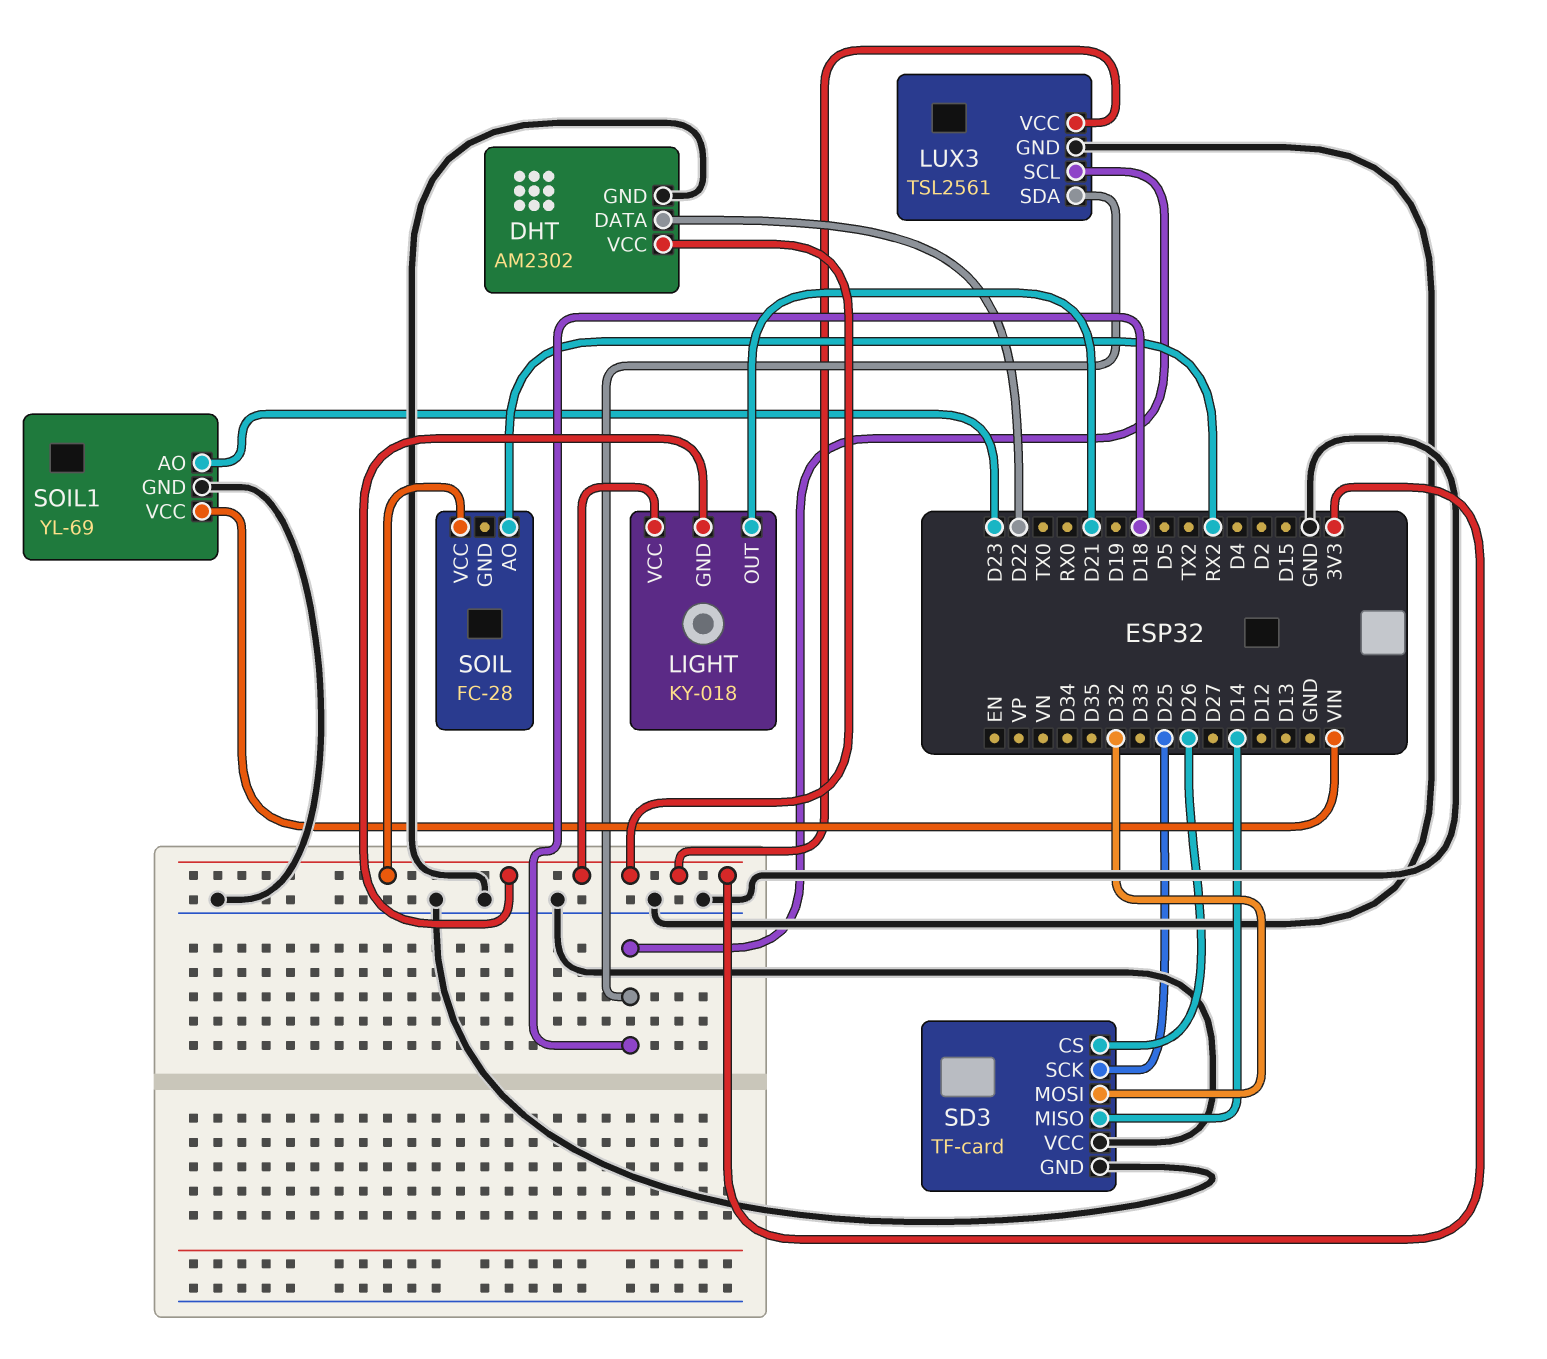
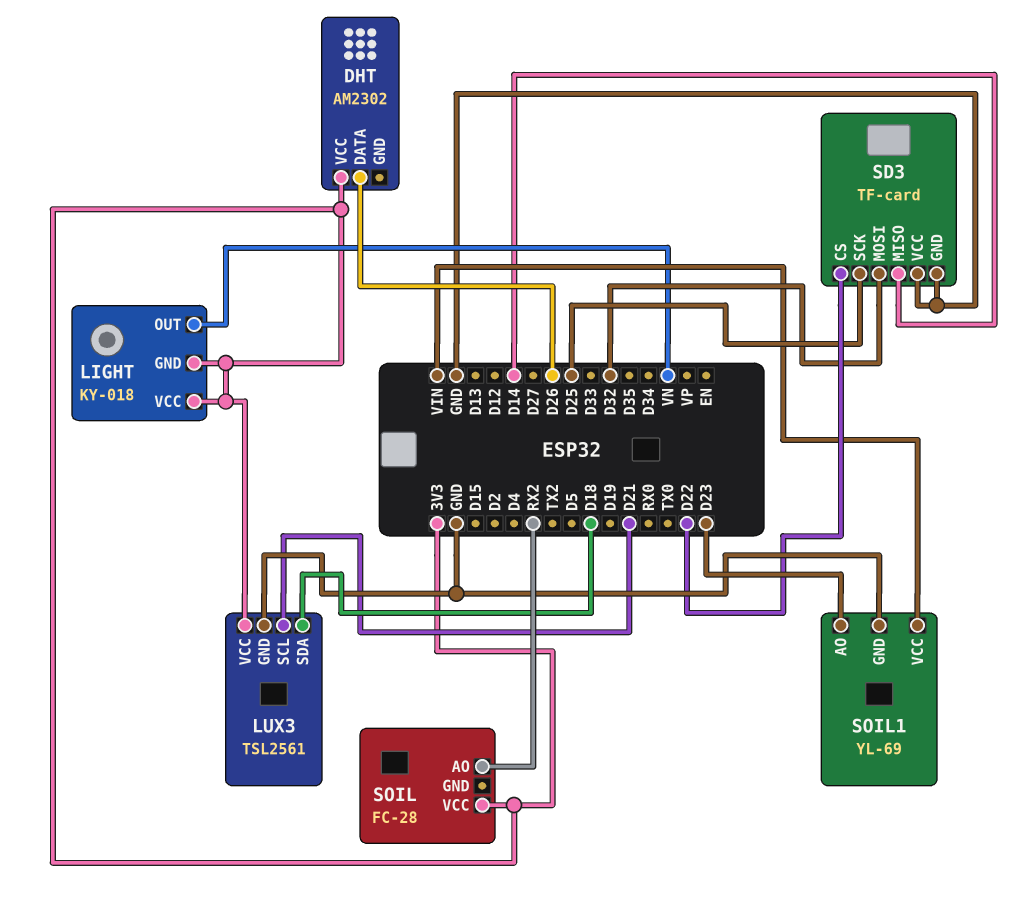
DHT pin DATA: D22 -> D26
DHT pin GND: GND -> none
LIGHT pin OUT: D21 -> VN
LUX3 pin SCL: D18 -> D21
SD3 pin CS: D26 -> D22

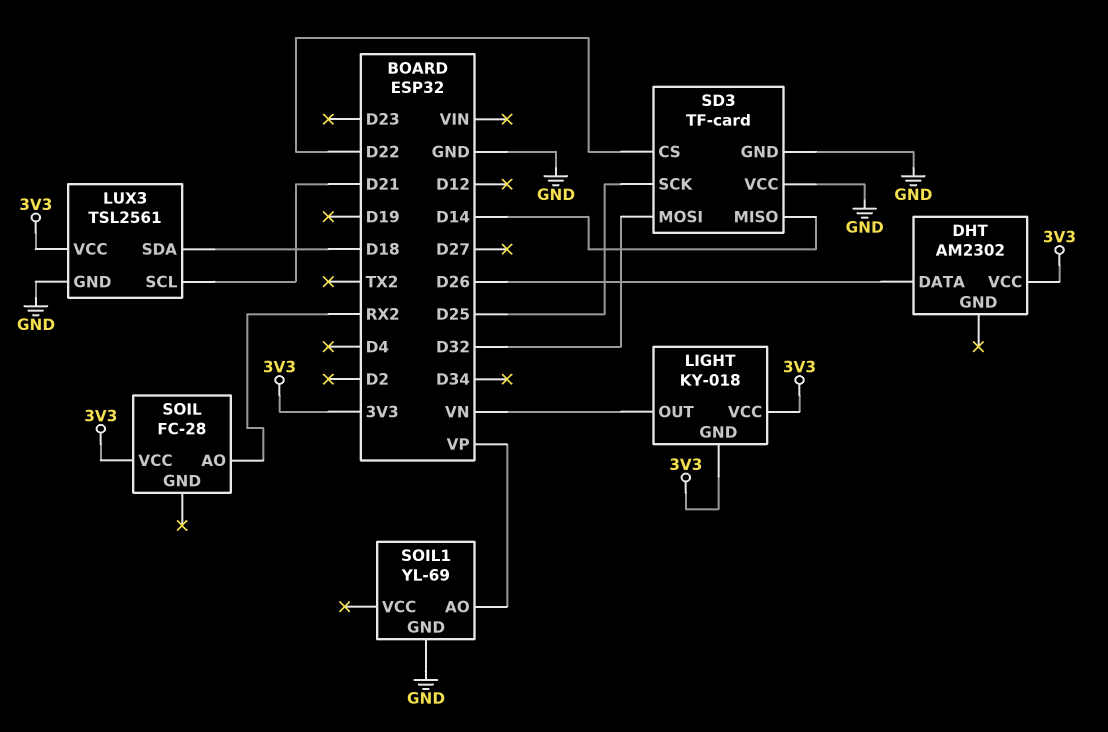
SOIL1 pin AO: D23 -> VP
SOIL1 pin VCC: VIN -> none

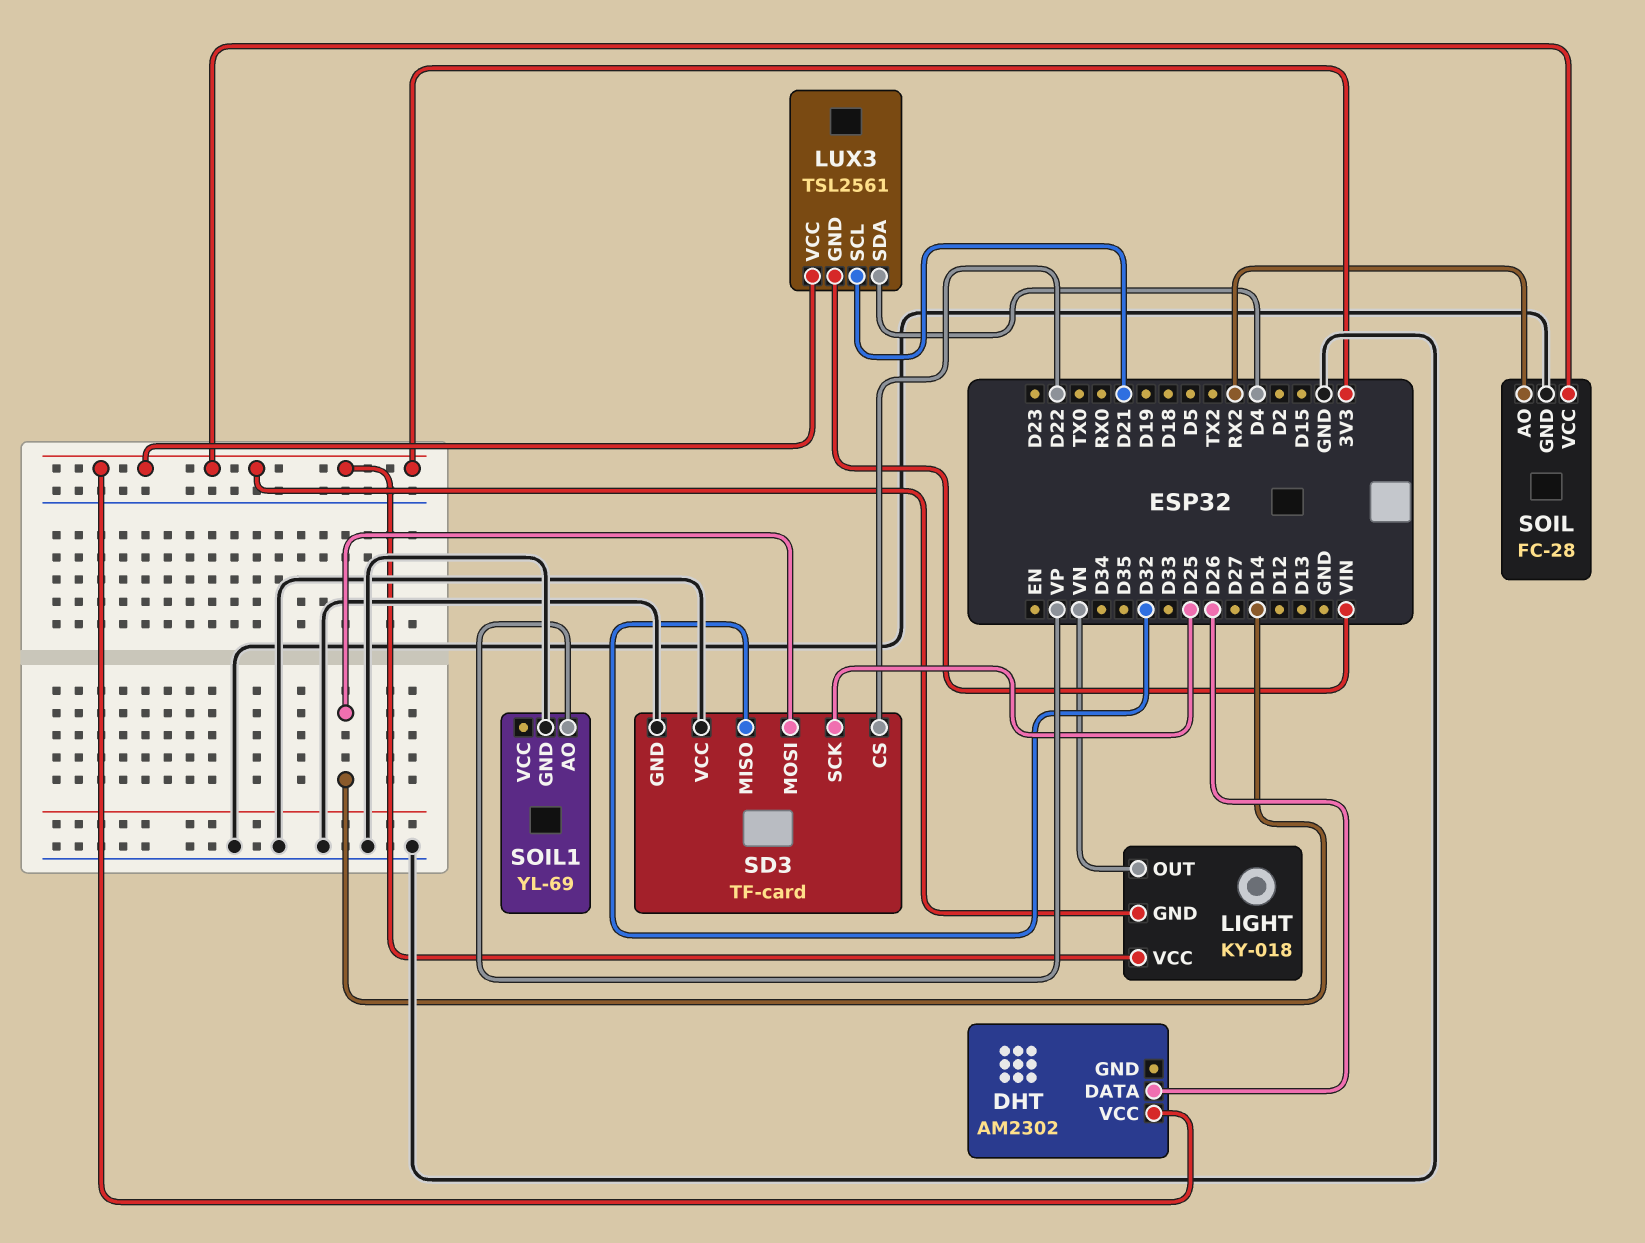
LUX3 pin GND: GND -> VIN
LUX3 pin SDA: D18 -> D4
SD3 pin MISO: D14 -> D32
SD3 pin MOSI: D32 -> D14
SOIL pin GND: none -> GND

